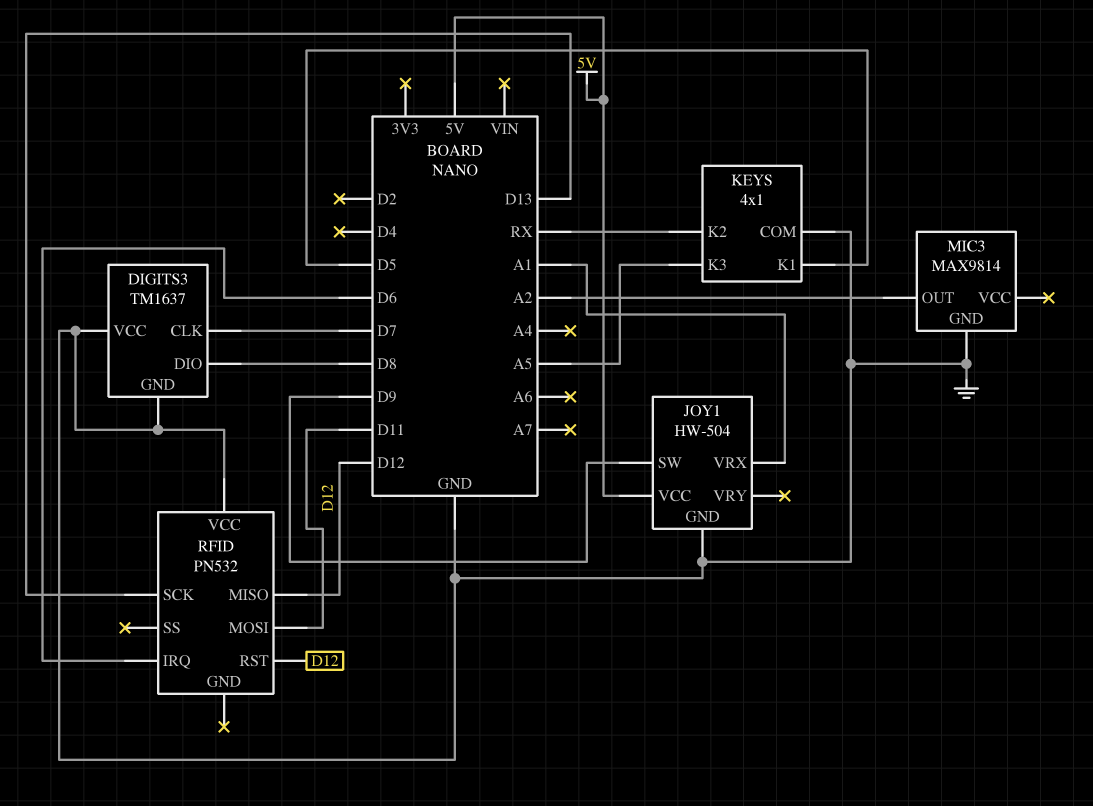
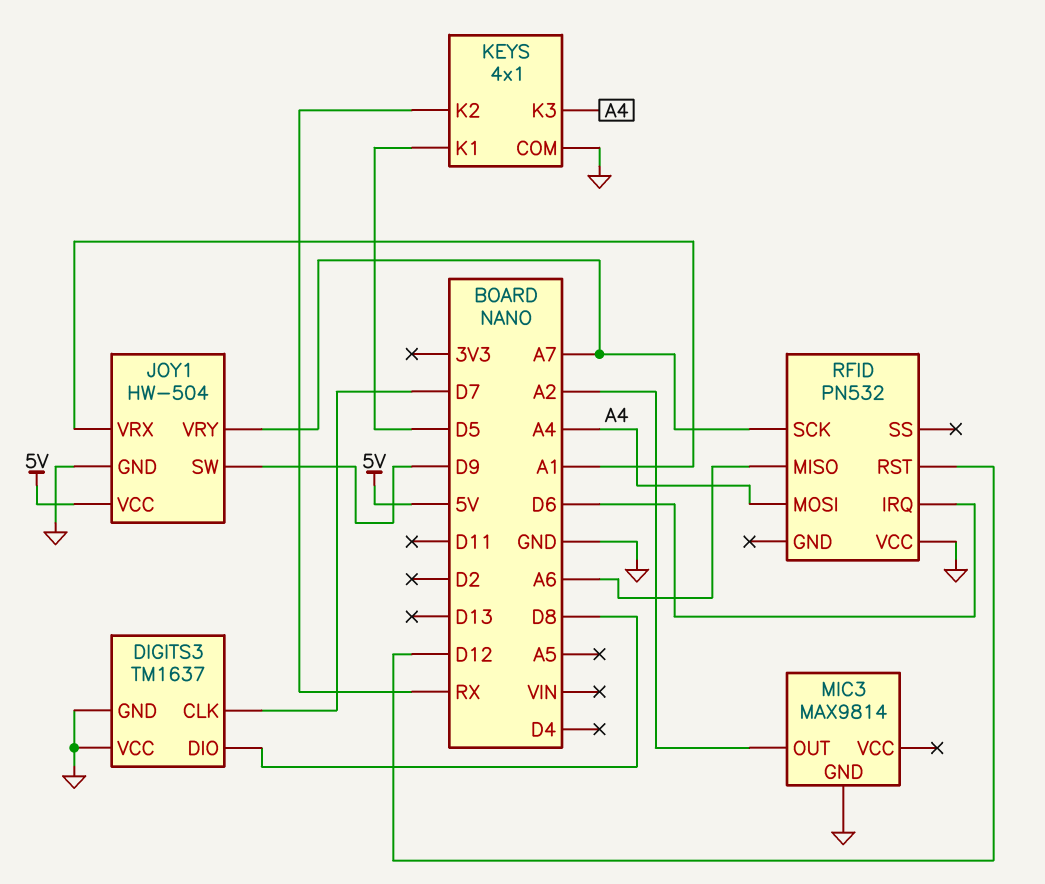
JOY1 pin VRY: none -> A7
KEYS pin K3: A5 -> A4
RFID pin MISO: D12 -> A6
RFID pin MOSI: D11 -> A4
RFID pin SCK: D13 -> A7

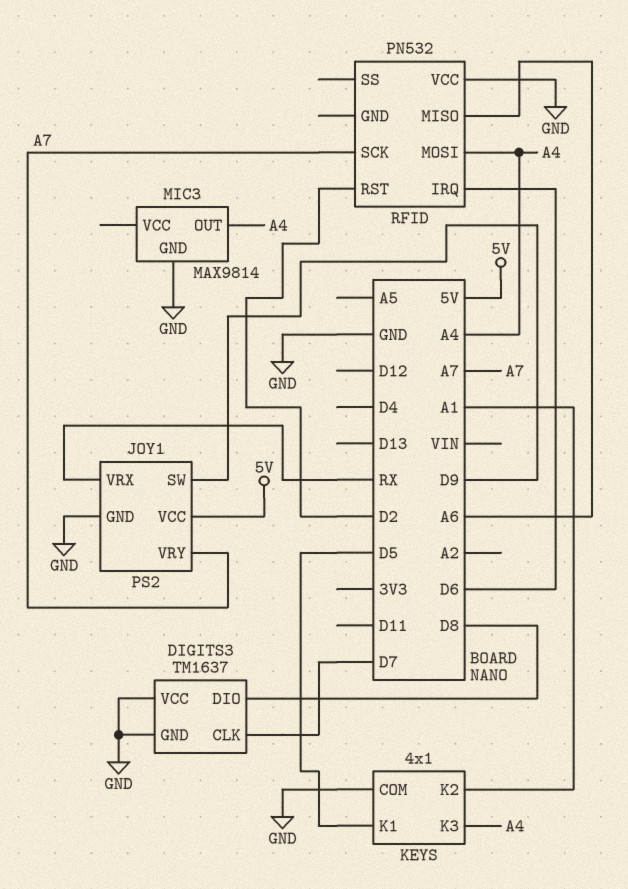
JOY1: HW-504 -> PS2
JOY1 pin VRX: A1 -> RX
KEYS pin K2: RX -> A1
MIC3 pin OUT: A2 -> A4
RFID pin RST: D12 -> D2

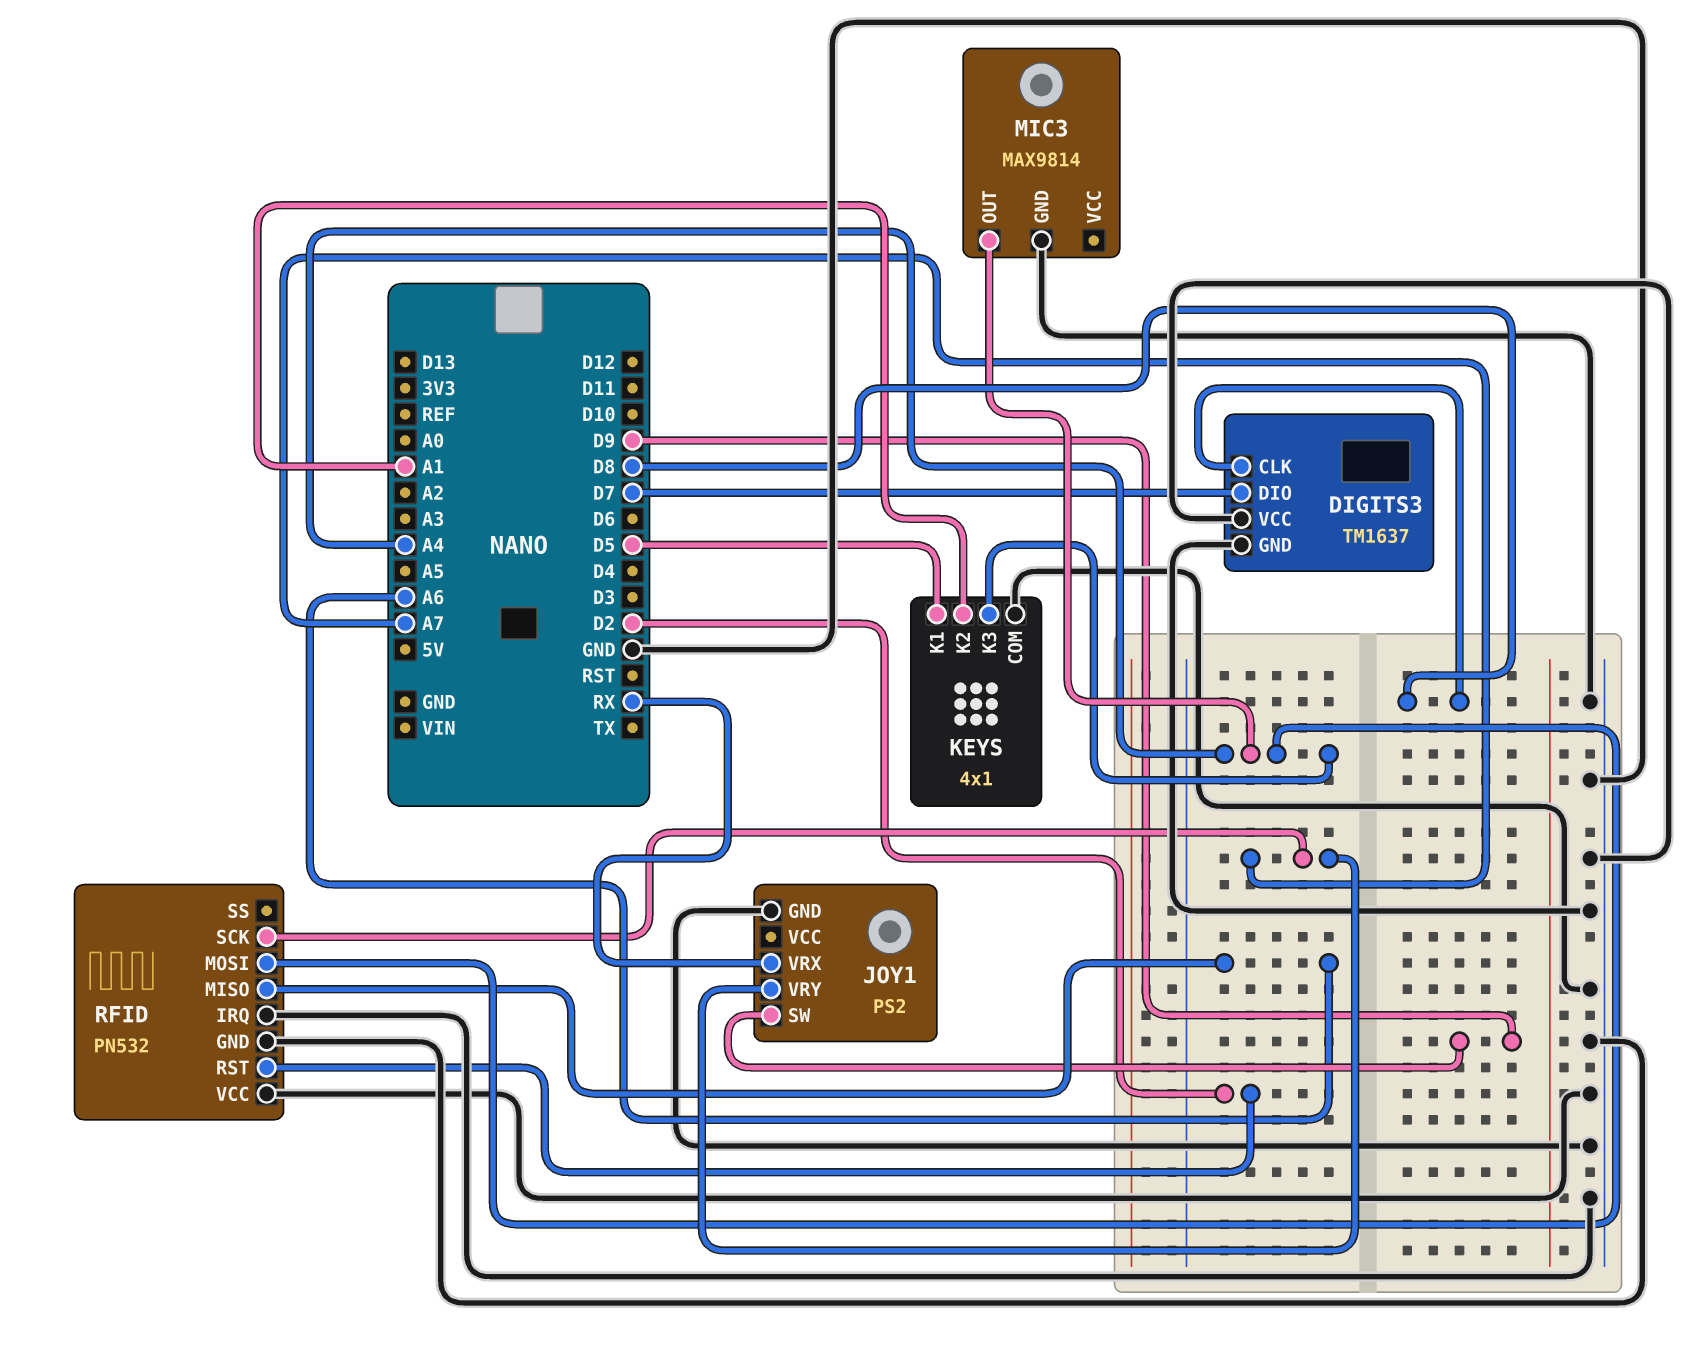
DIGITS3 pin CLK: D7 -> D8
DIGITS3 pin DIO: D8 -> D7
JOY1 pin VCC: 5V -> none
RFID pin GND: none -> GND
RFID pin IRQ: D6 -> GND

